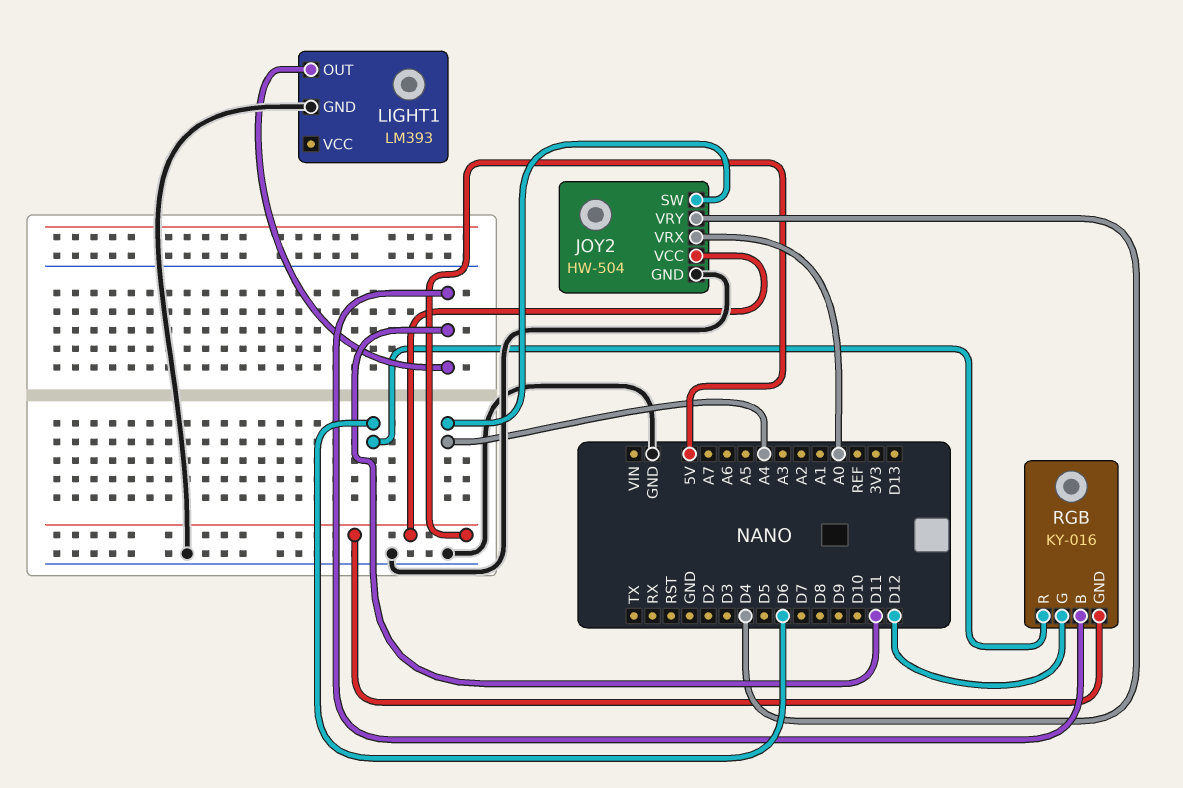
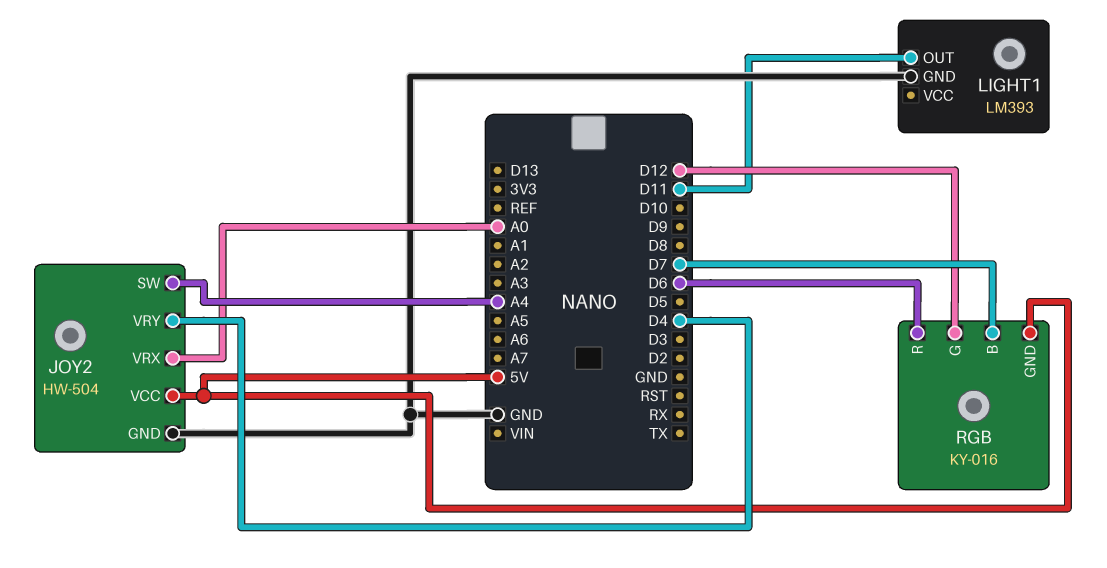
RGB pin B: D11 -> D7

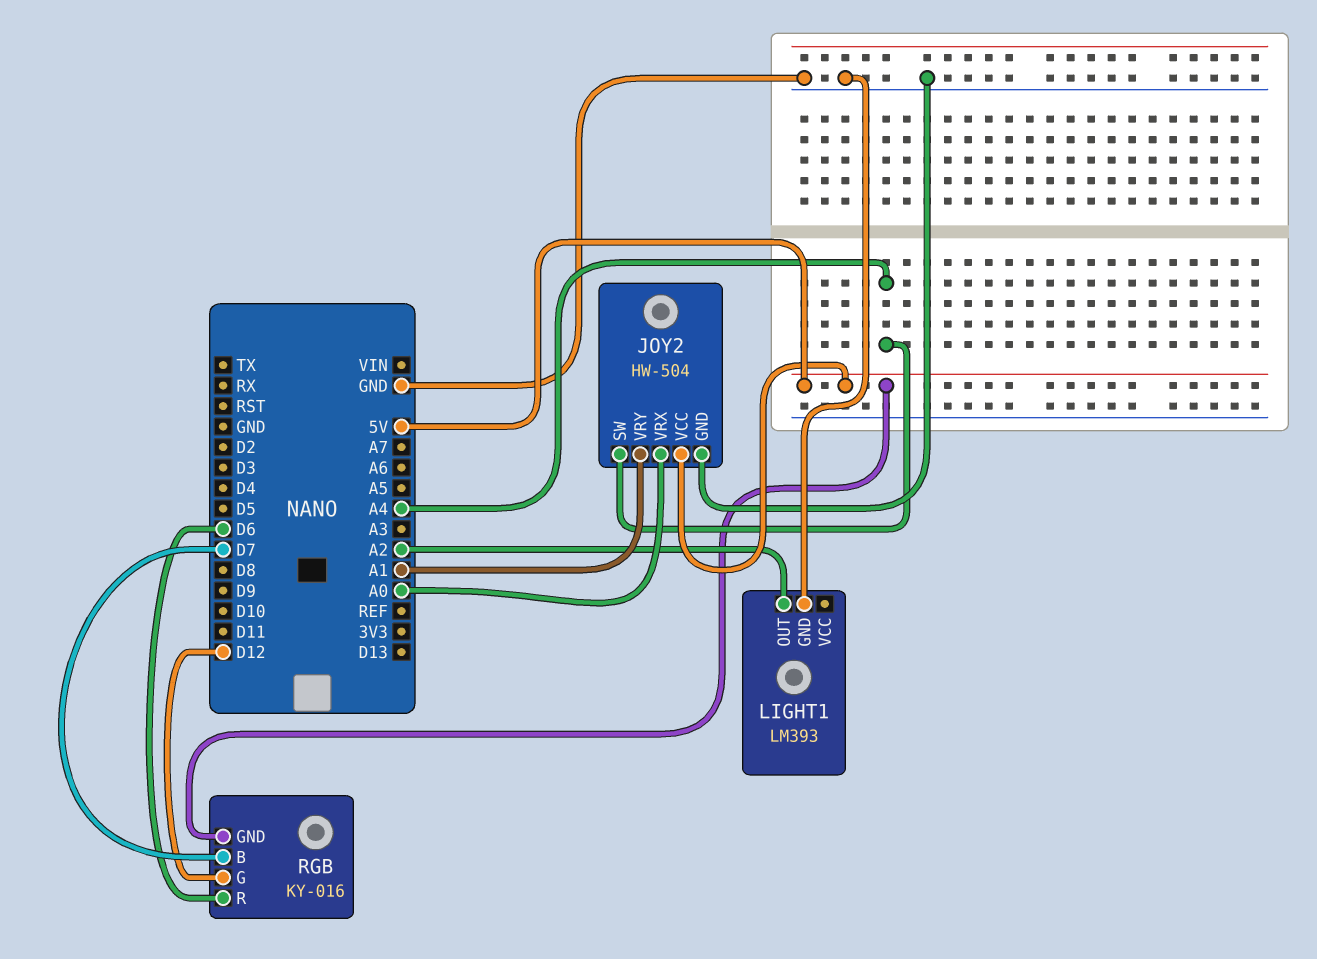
JOY2 pin VRY: D4 -> A1
LIGHT1 pin OUT: D11 -> A2

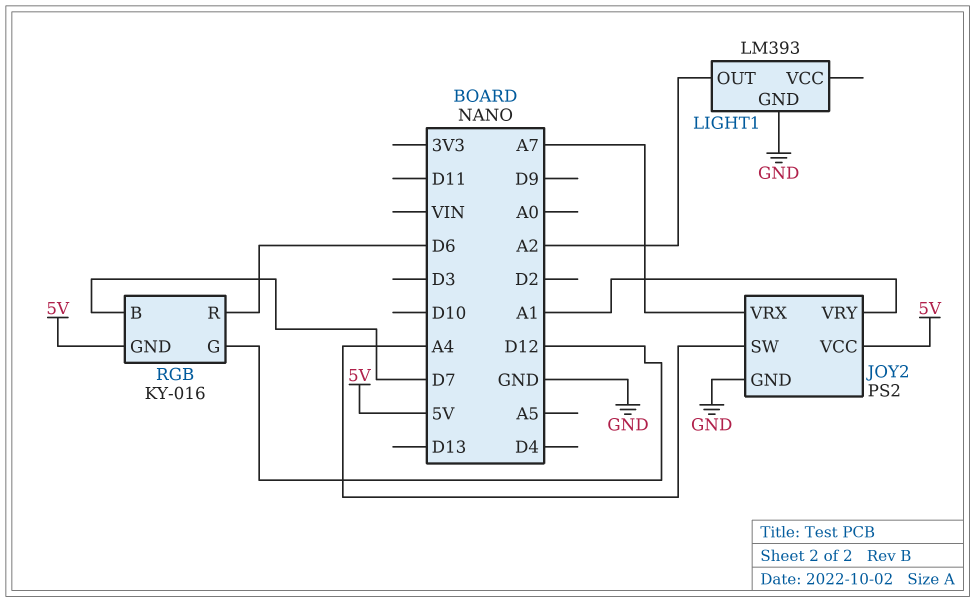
JOY2: HW-504 -> PS2
JOY2 pin VRX: A0 -> A7

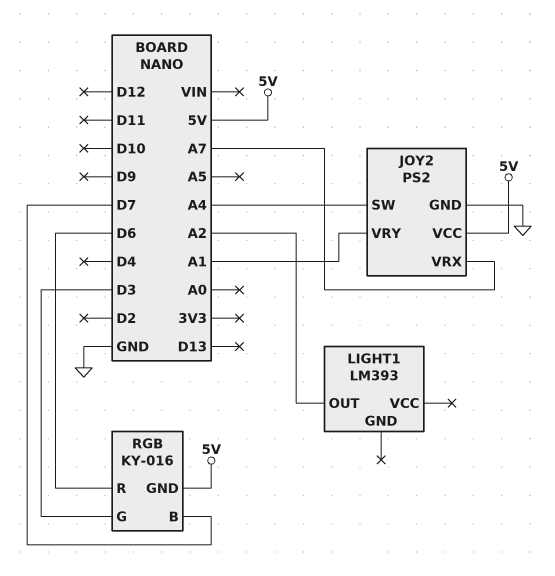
LIGHT1 pin GND: GND -> none
RGB pin G: D12 -> D3

